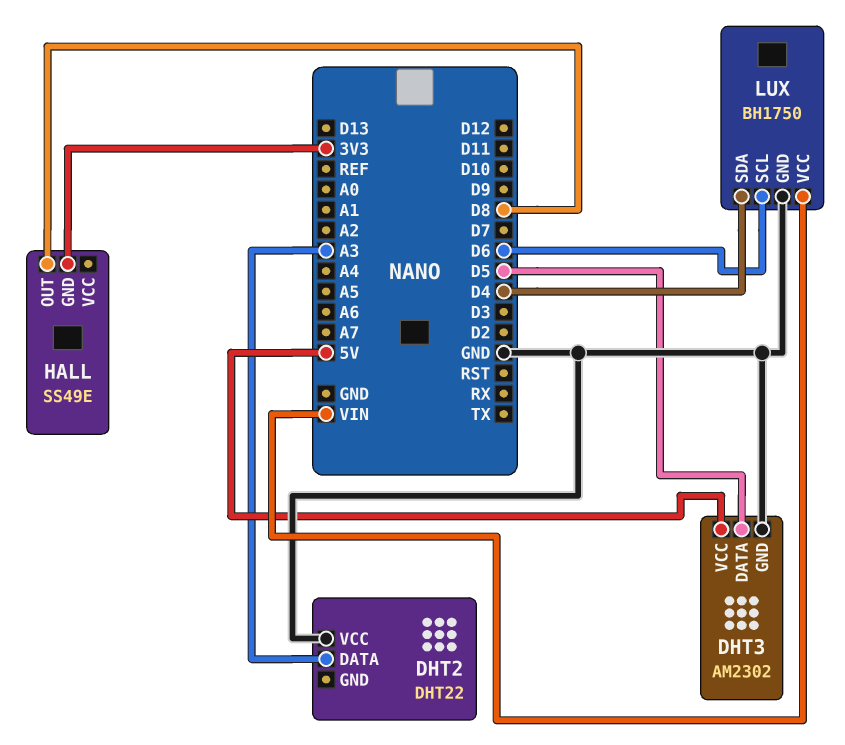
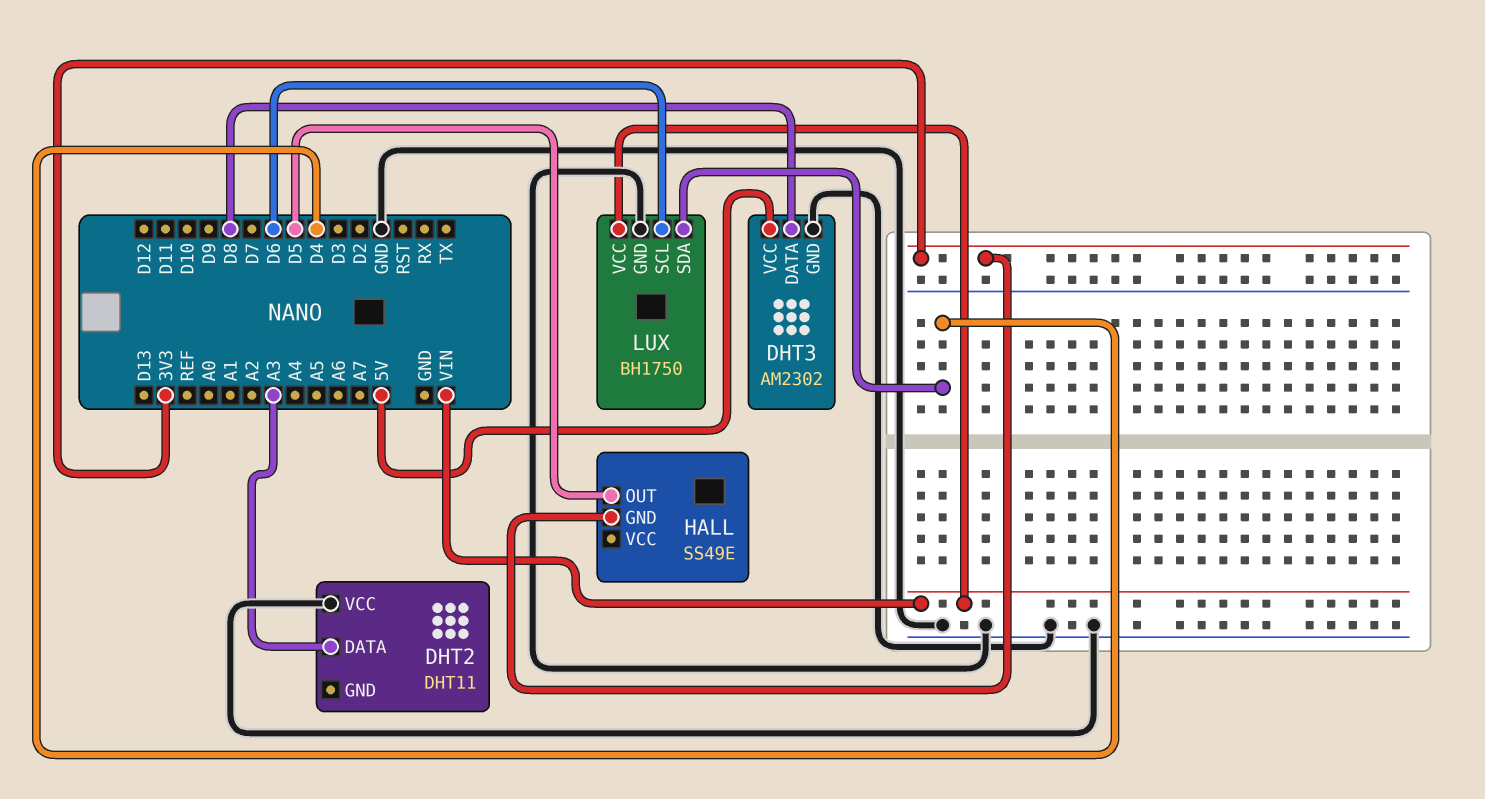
DHT2: DHT22 -> DHT11
DHT3 pin DATA: D5 -> D8
HALL pin OUT: D8 -> D5

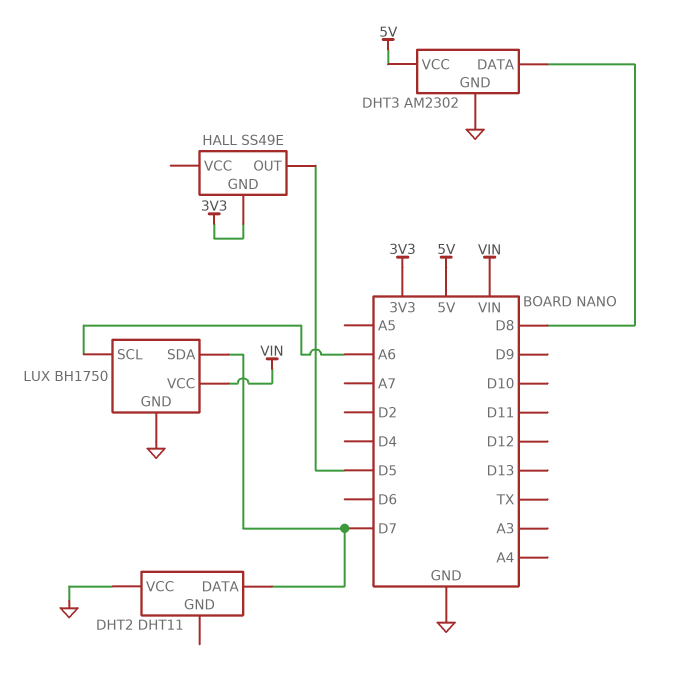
DHT2 pin DATA: A3 -> D7
LUX pin SCL: D6 -> A6
LUX pin SDA: D4 -> D7

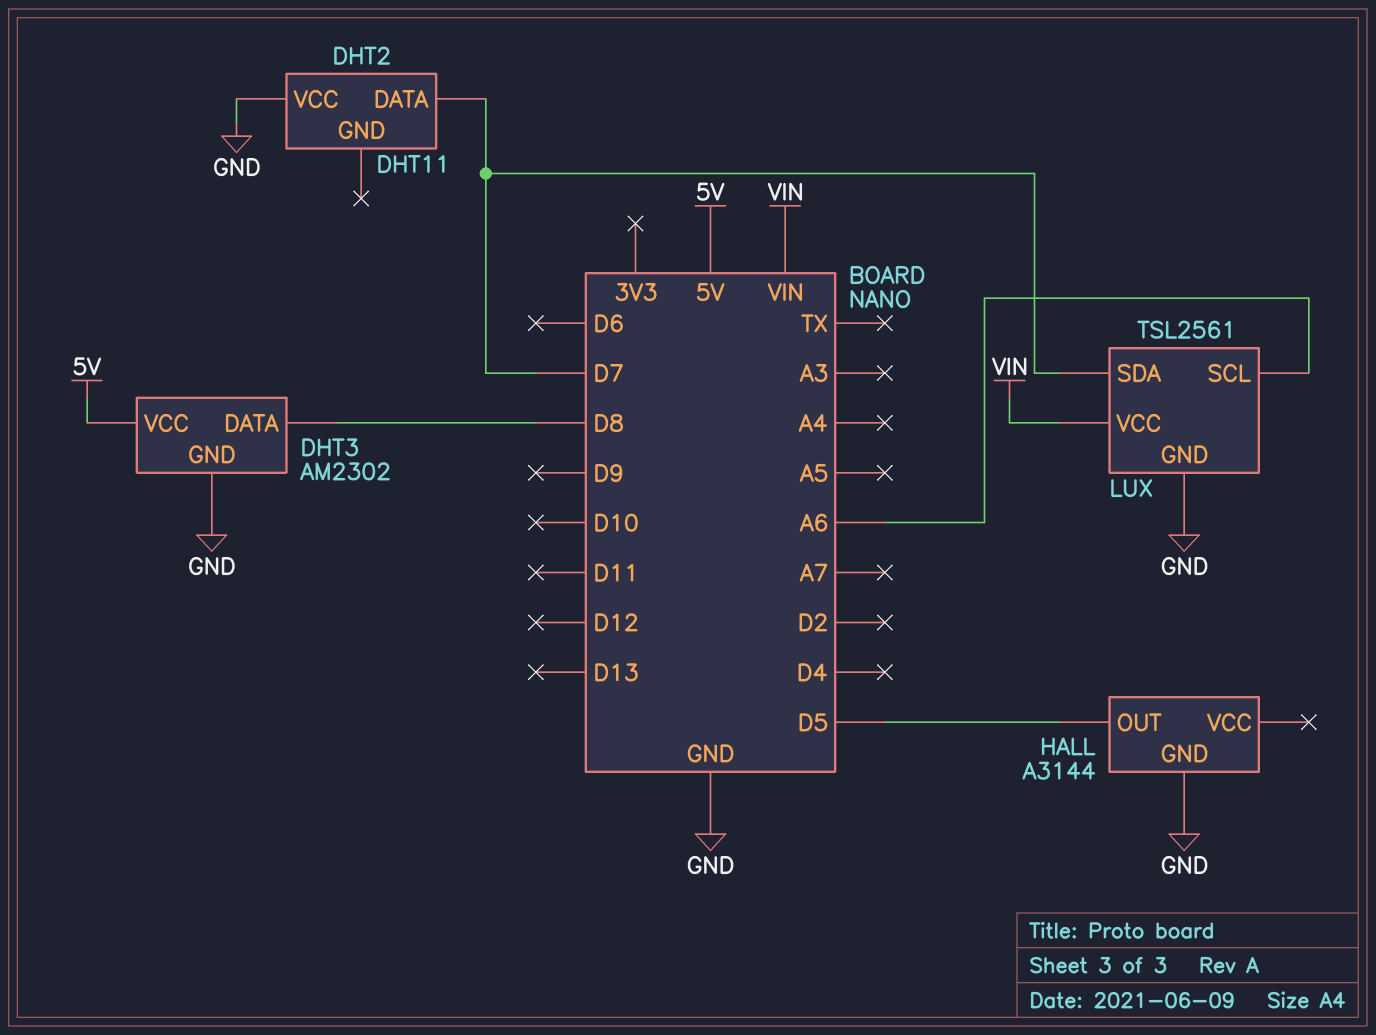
HALL: SS49E -> A3144
HALL pin GND: 3V3 -> GND
LUX: BH1750 -> TSL2561

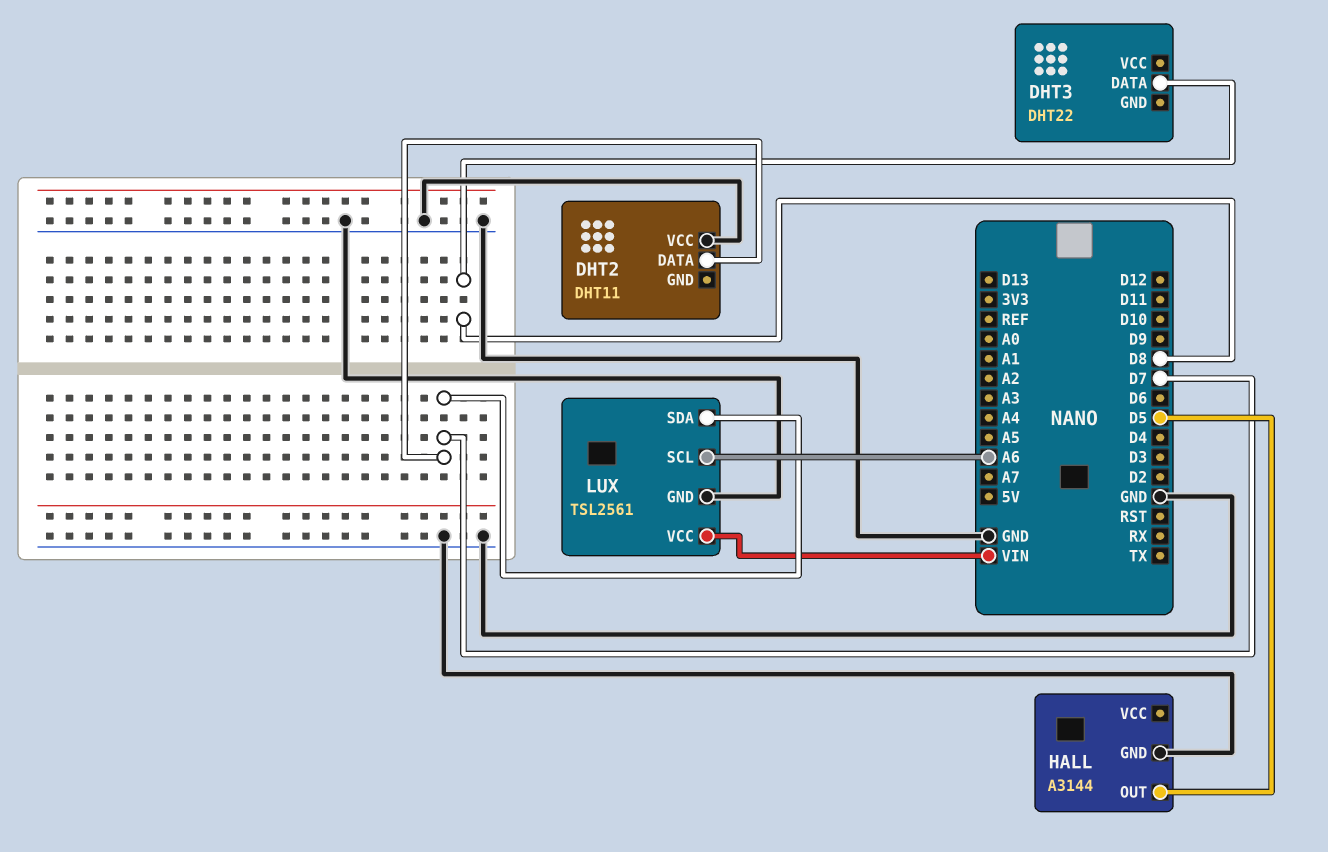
DHT3: AM2302 -> DHT22
DHT3 pin GND: GND -> none
DHT3 pin VCC: 5V -> none

